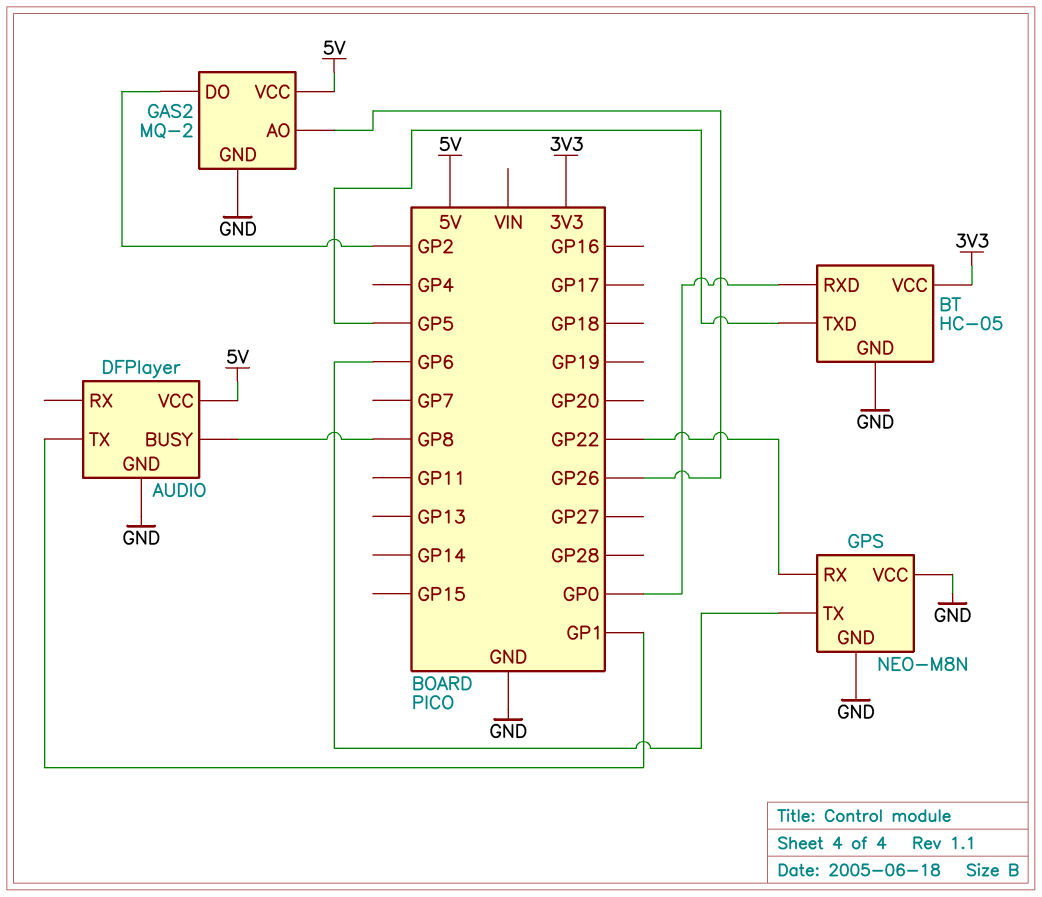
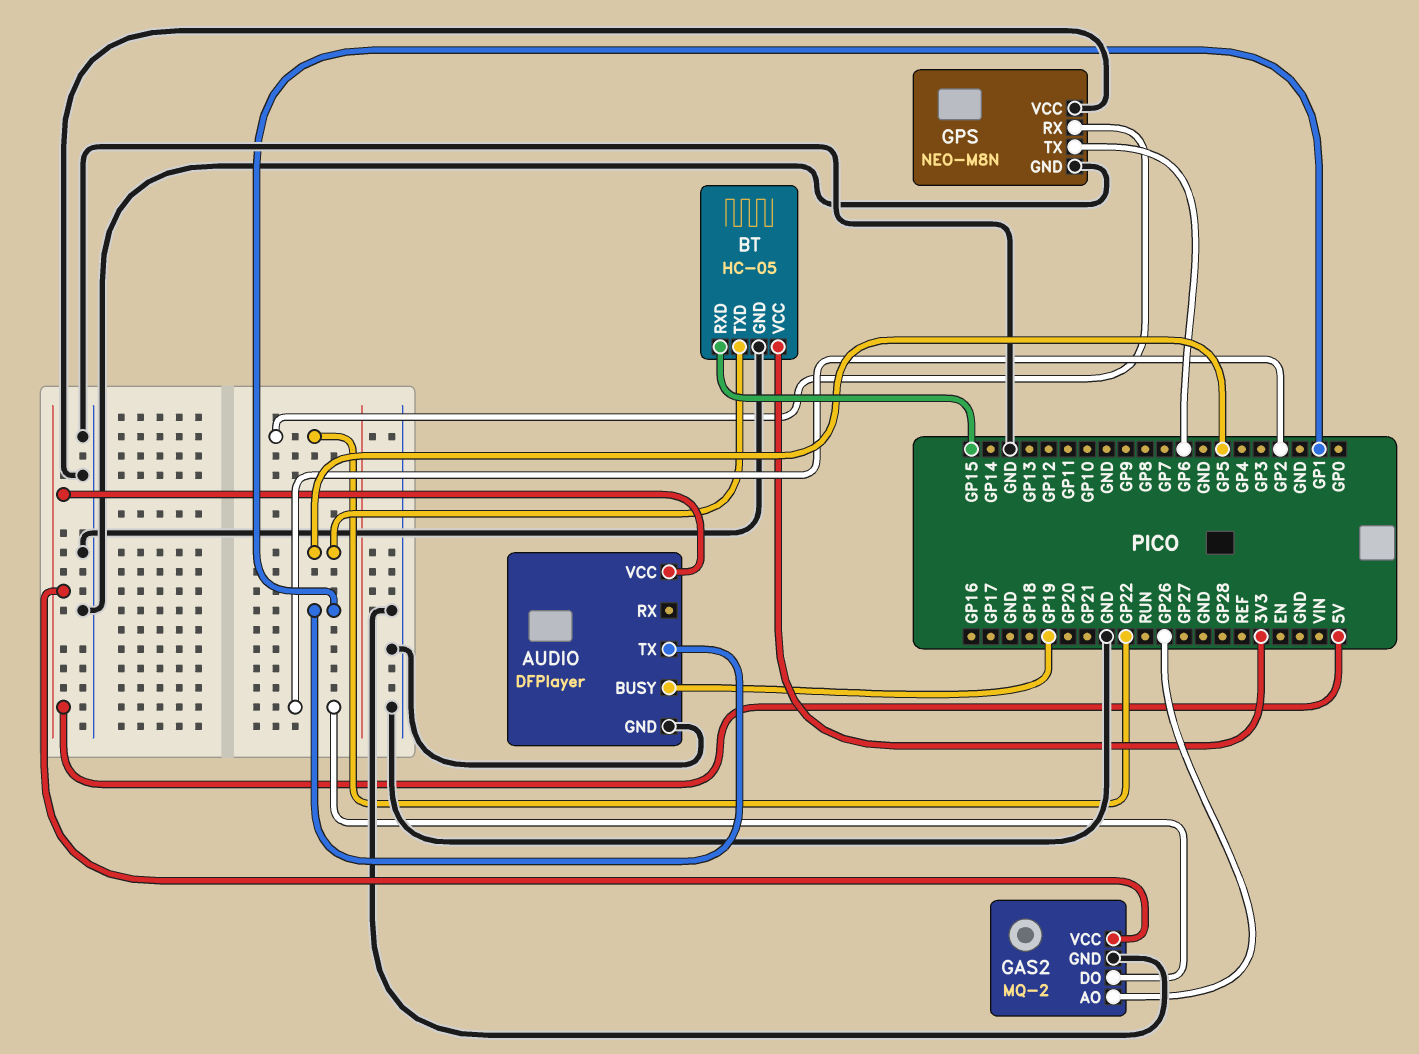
AUDIO pin BUSY: GP8 -> GP19
BT pin RXD: GP0 -> GP15

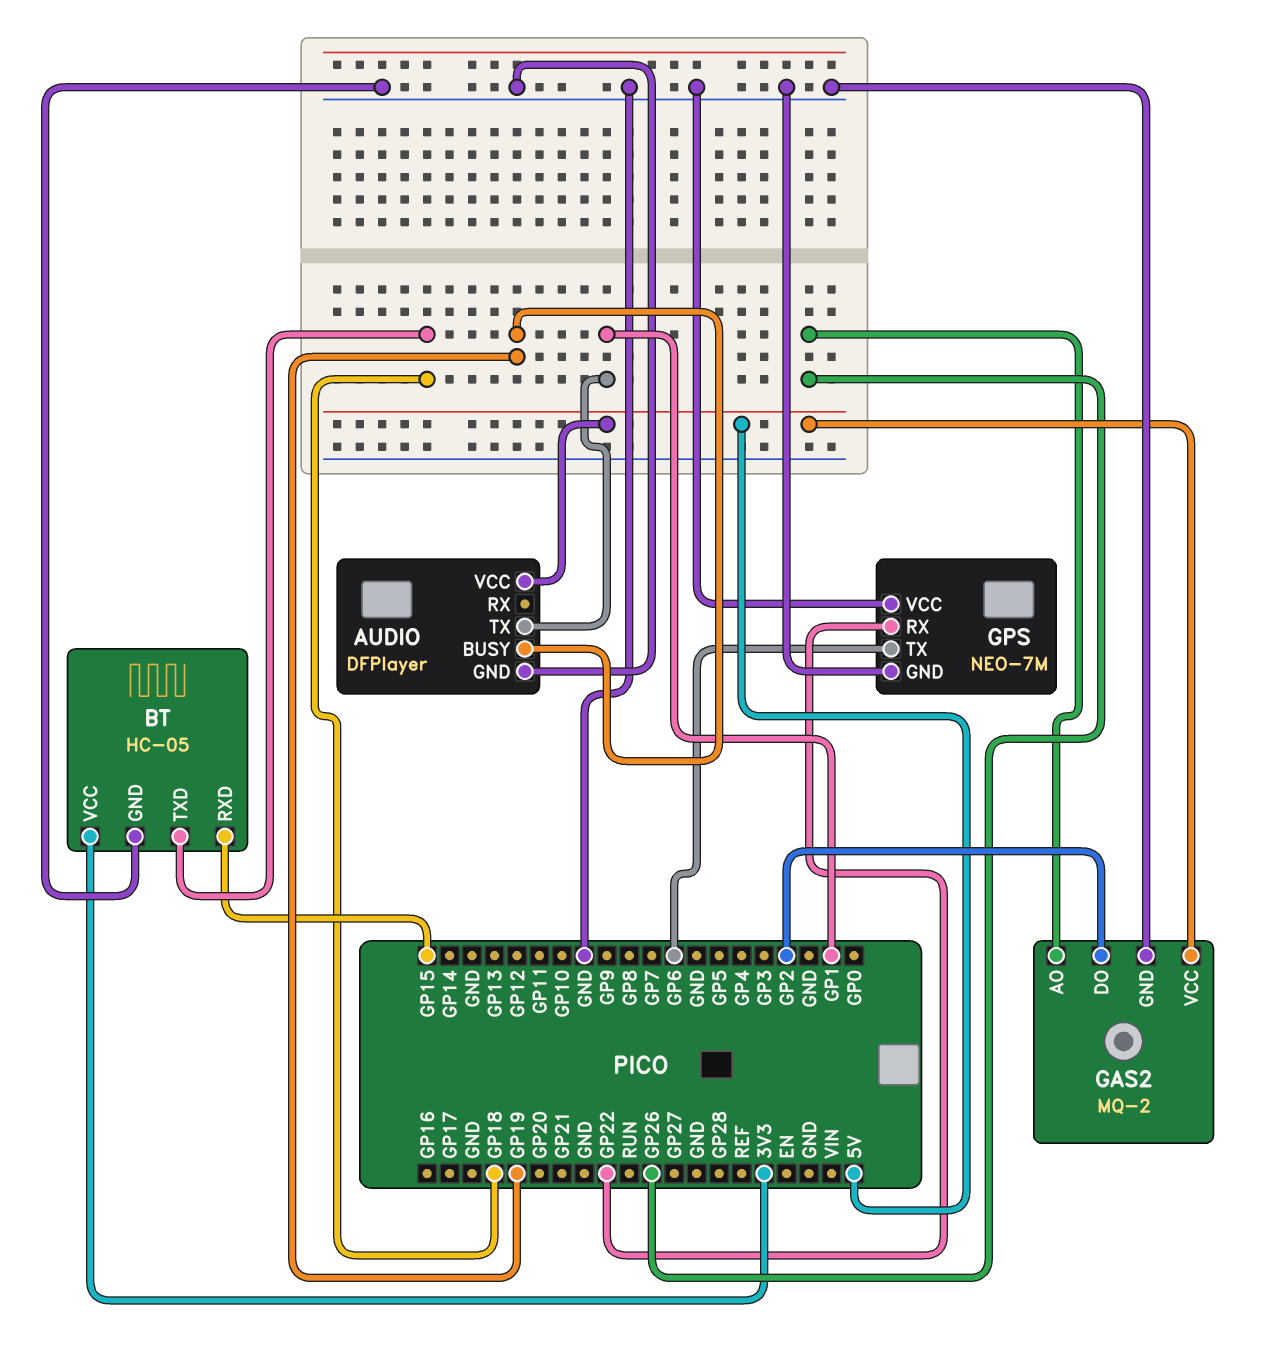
BT pin TXD: GP5 -> GP18
GPS: NEO-M8N -> NEO-7M

